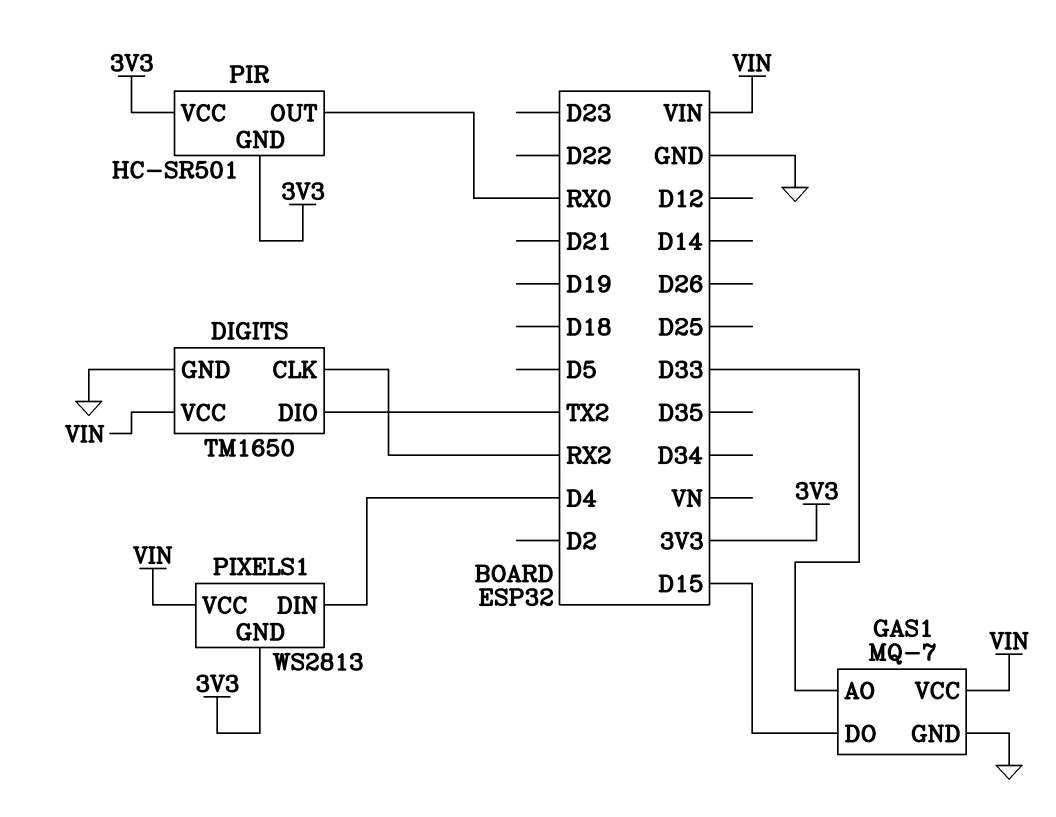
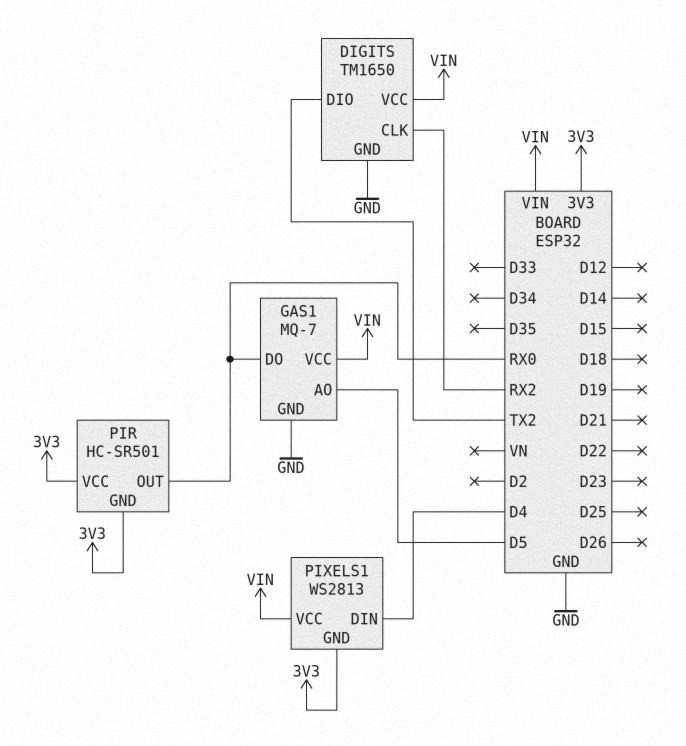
GAS1 pin AO: D33 -> D5
GAS1 pin DO: D15 -> RX0

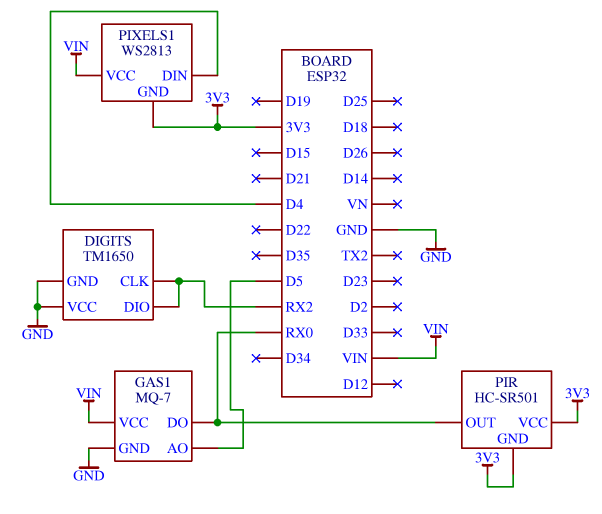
DIGITS pin DIO: TX2 -> RX2
DIGITS pin VCC: VIN -> GND

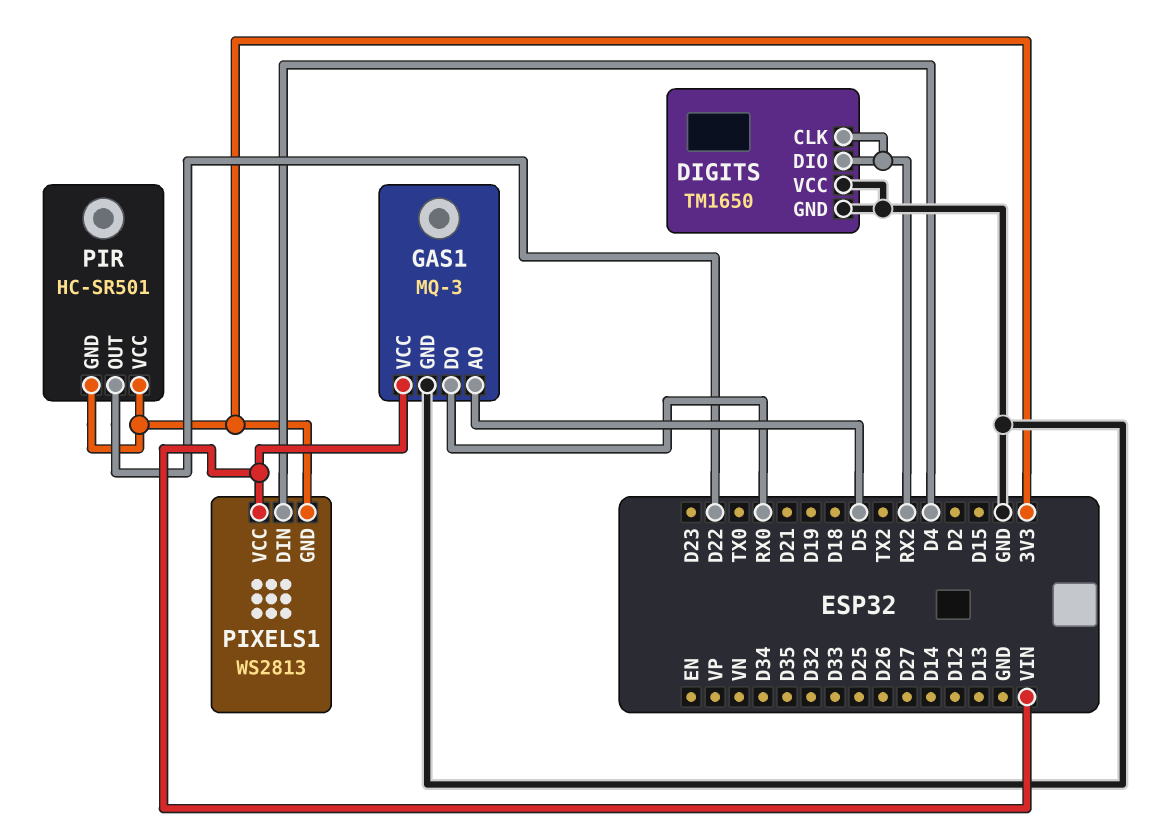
GAS1: MQ-7 -> MQ-3
PIR pin OUT: RX0 -> D22

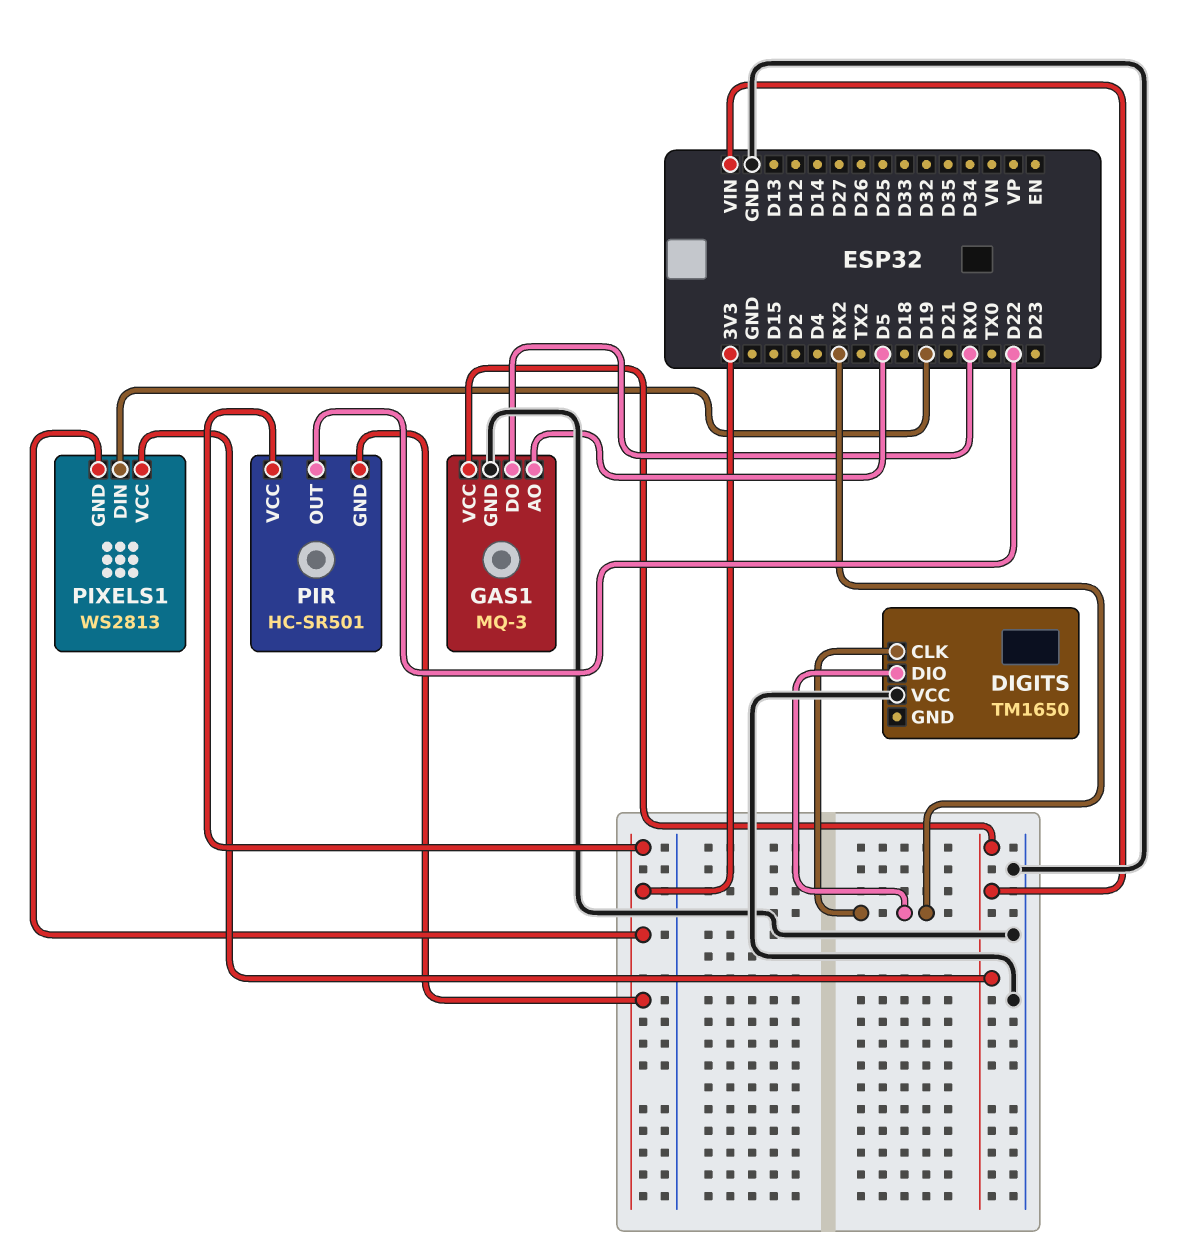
DIGITS pin GND: GND -> none
PIXELS1 pin DIN: D4 -> D19

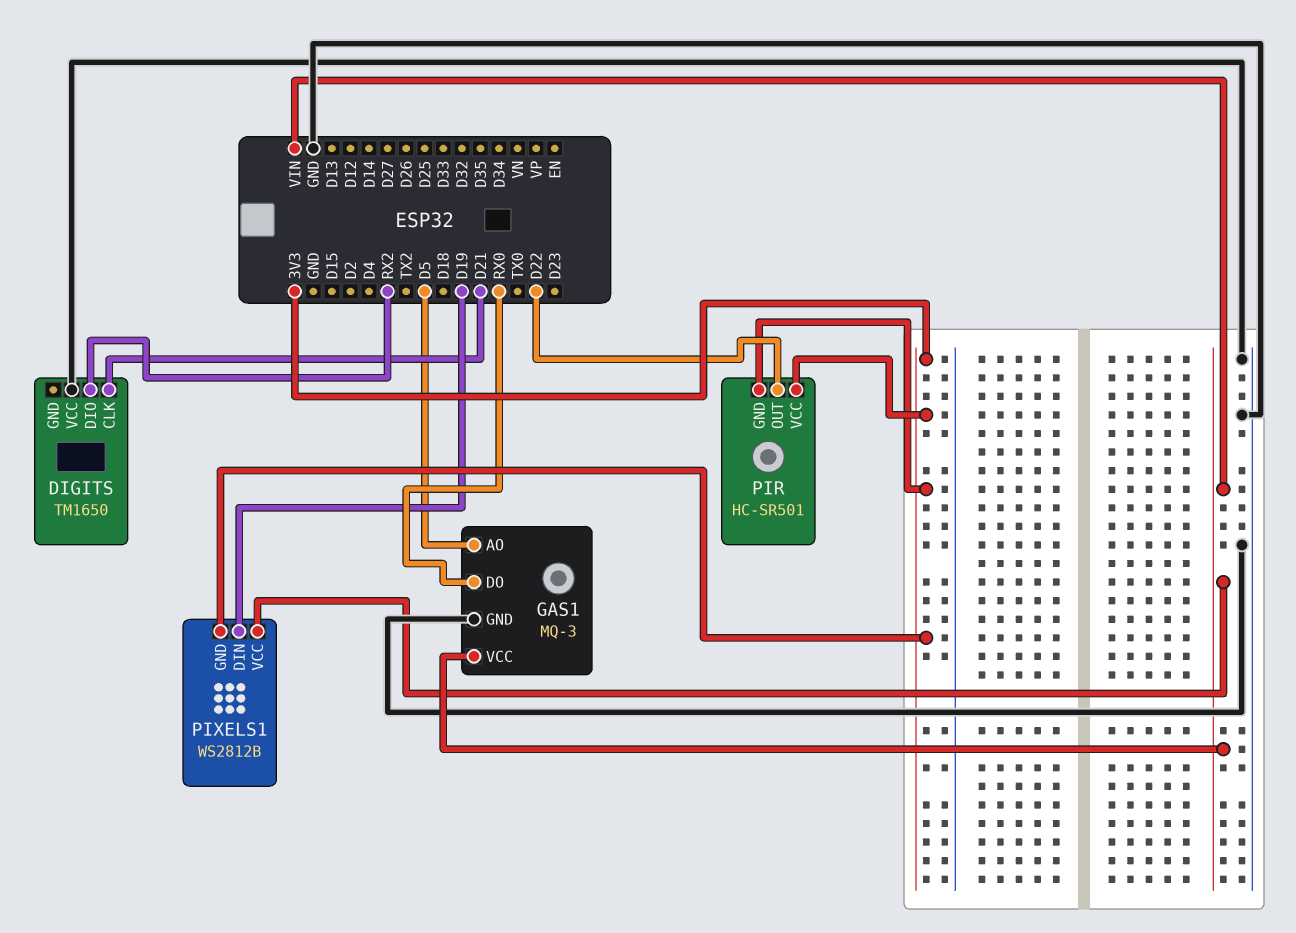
DIGITS pin CLK: RX2 -> D21
PIXELS1: WS2813 -> WS2812B

